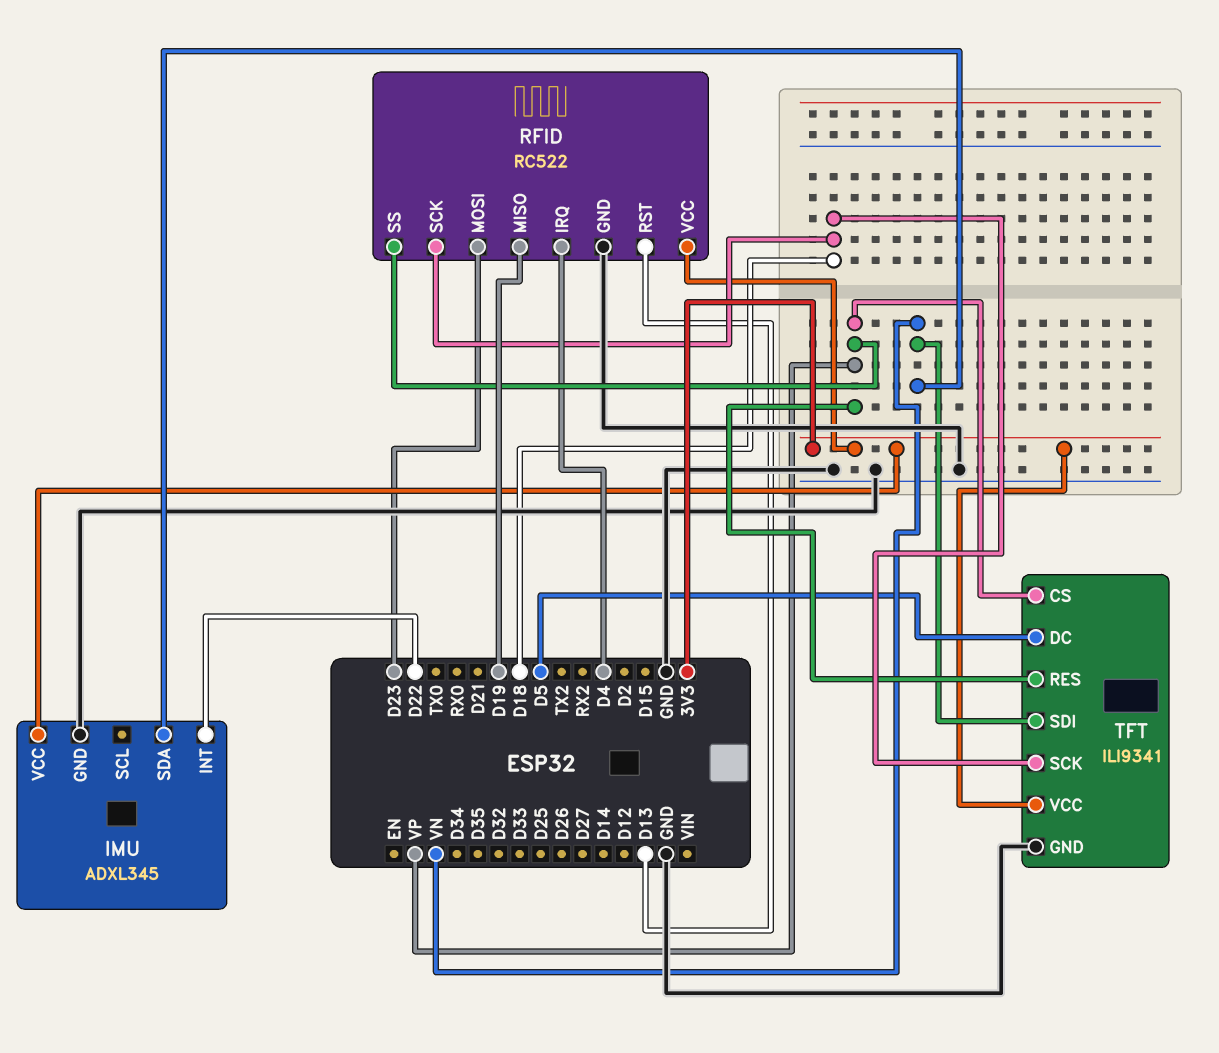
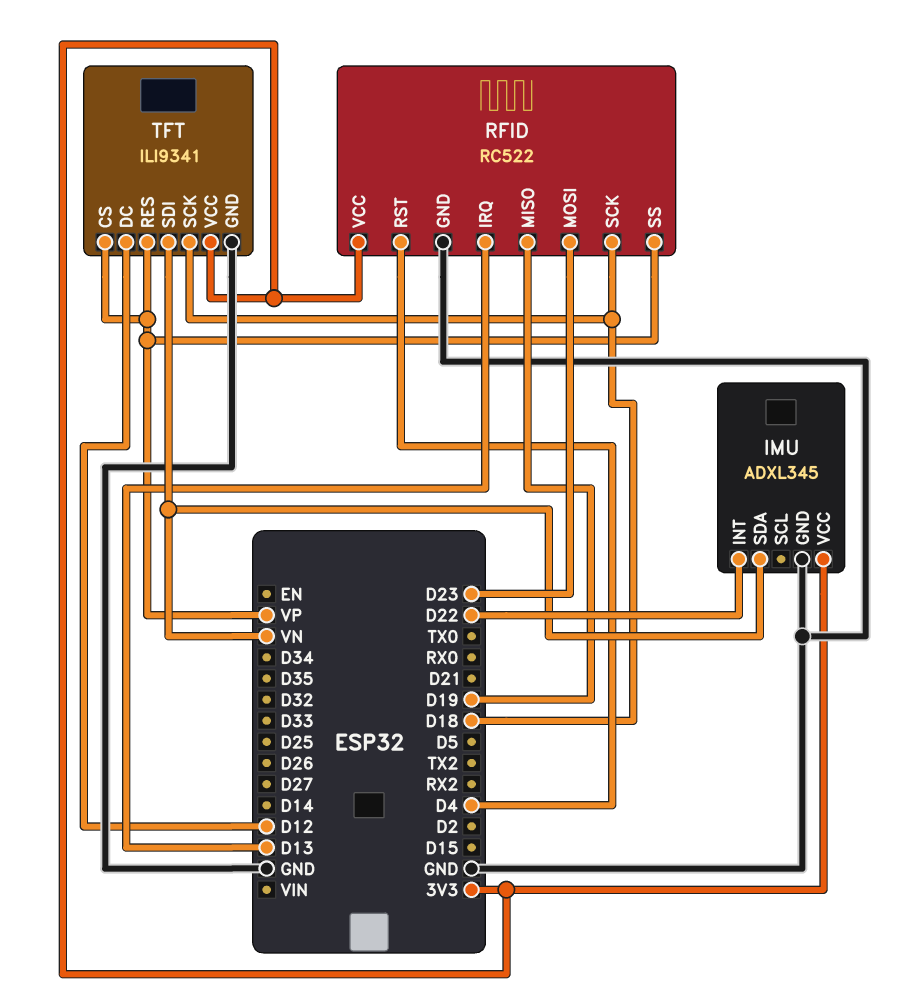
RFID pin IRQ: D4 -> D13
RFID pin RST: D13 -> D4
TFT pin DC: D5 -> D12

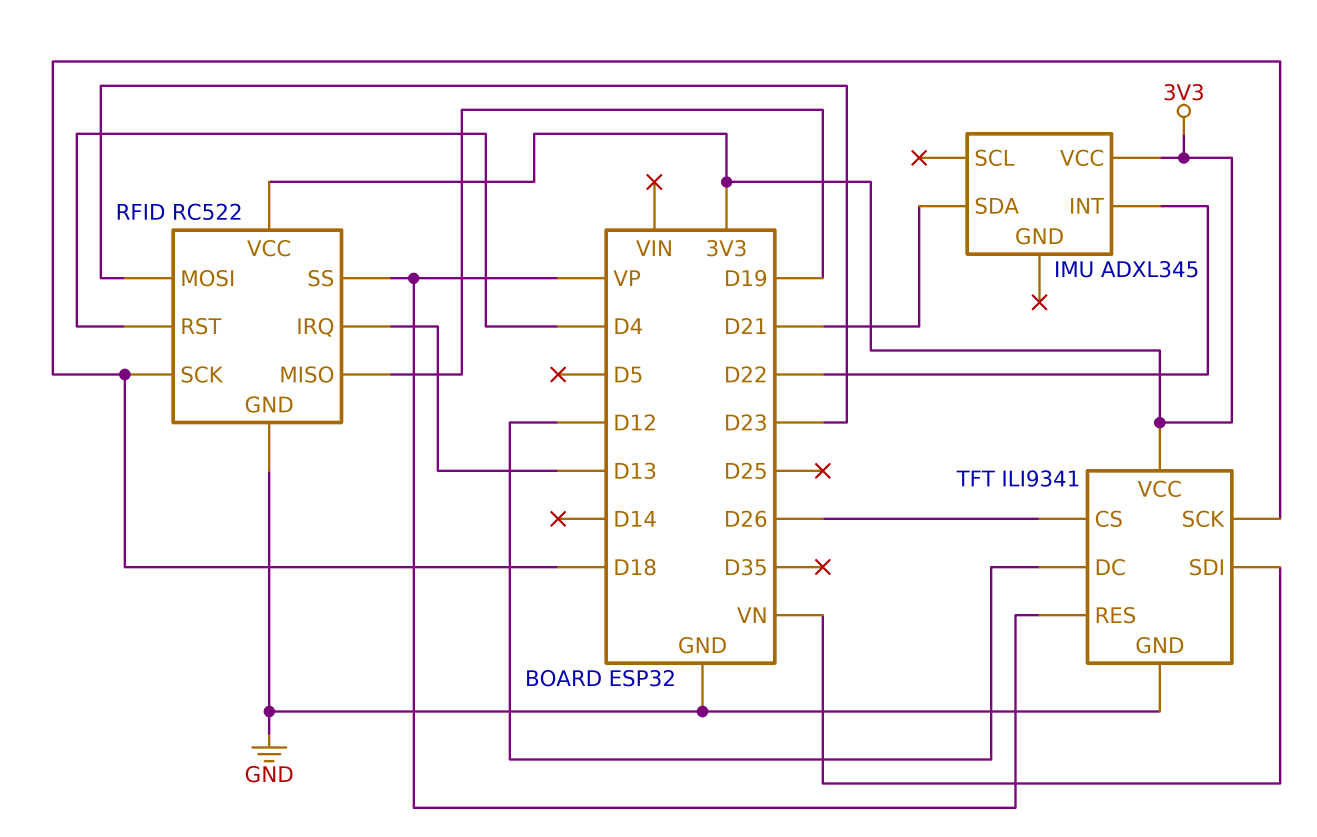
IMU pin GND: GND -> none
IMU pin SDA: VN -> D21
TFT pin CS: VP -> D26

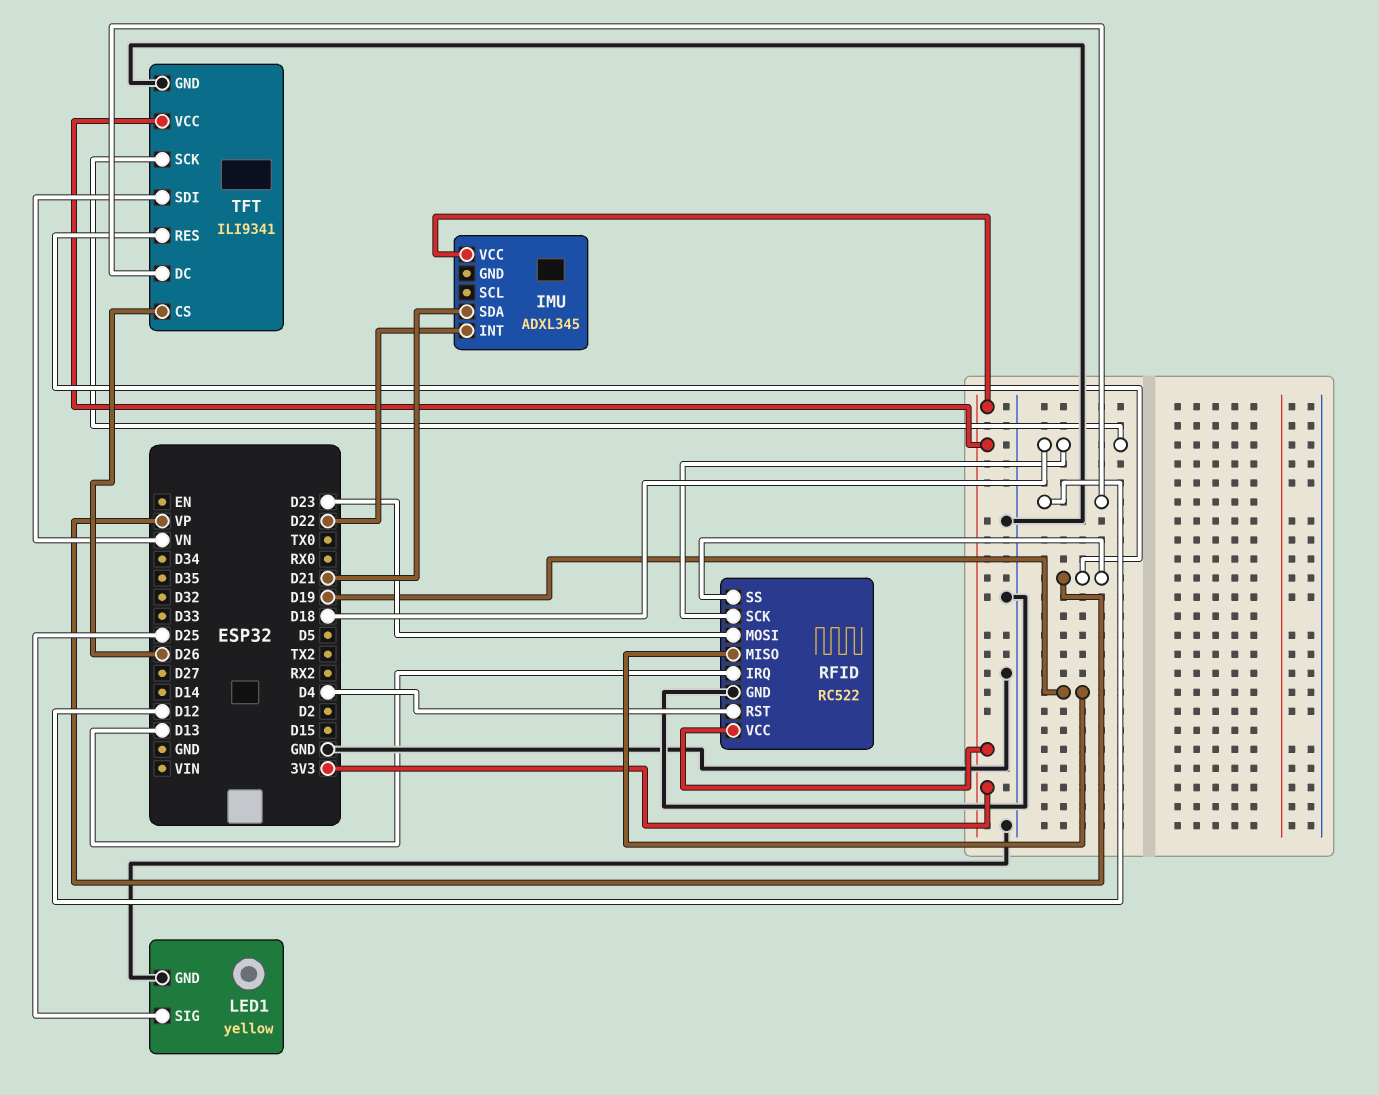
LED1: none -> yellow
LED1 pin GND: none -> GND
LED1 pin SIG: none -> D25

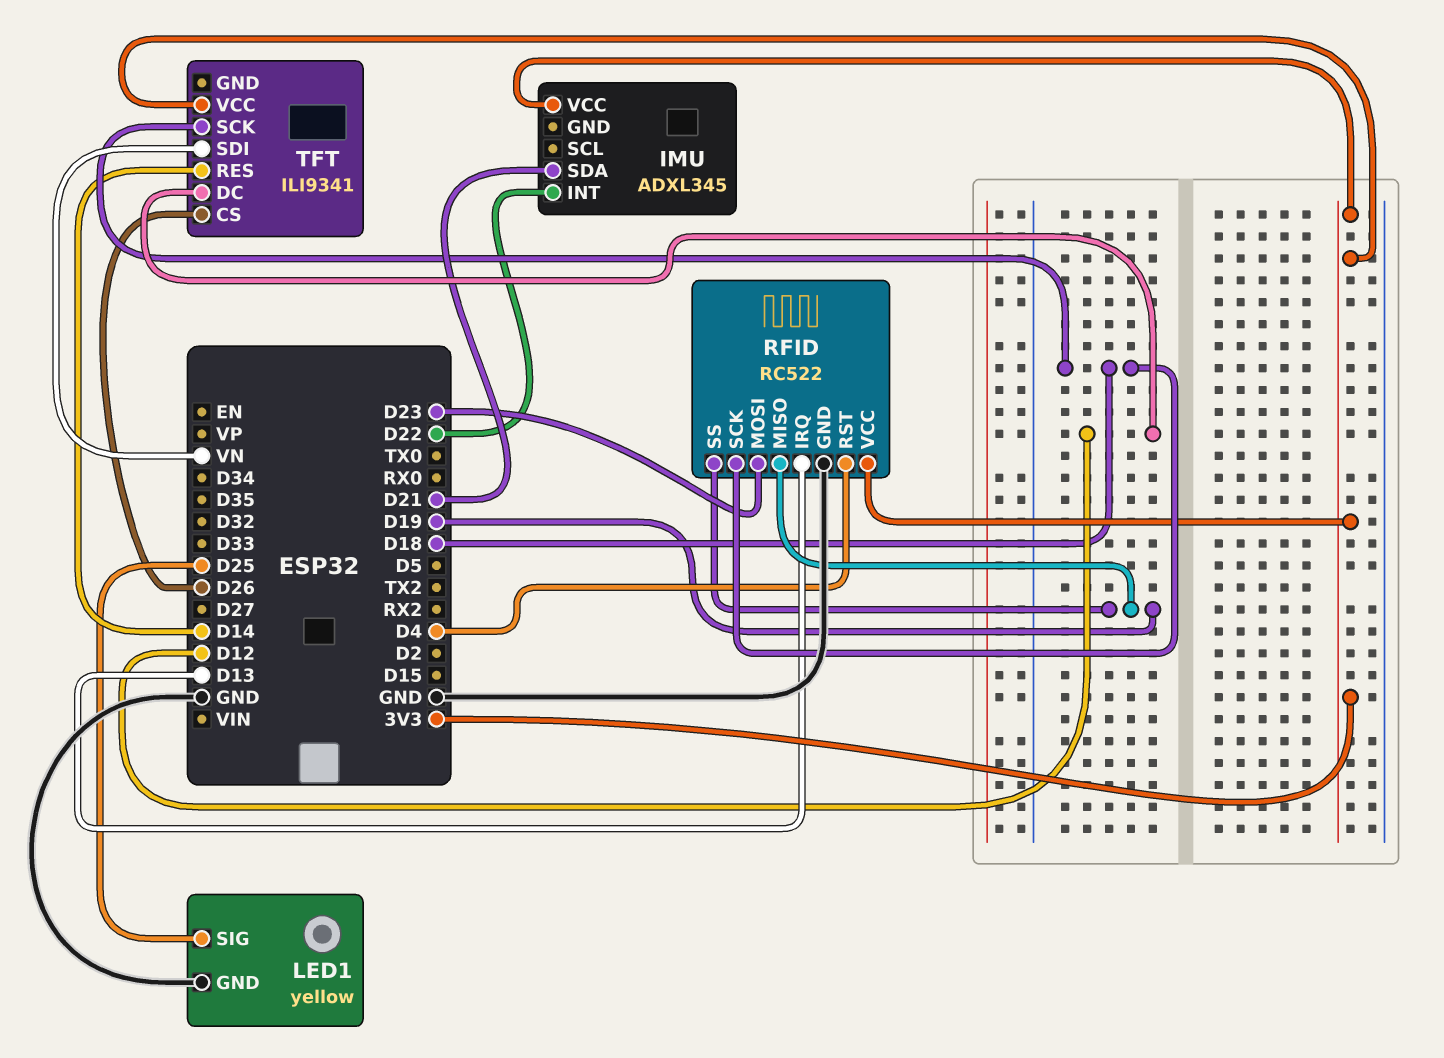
RFID pin SS: VP -> D19
TFT pin GND: GND -> none
TFT pin RES: VP -> D14

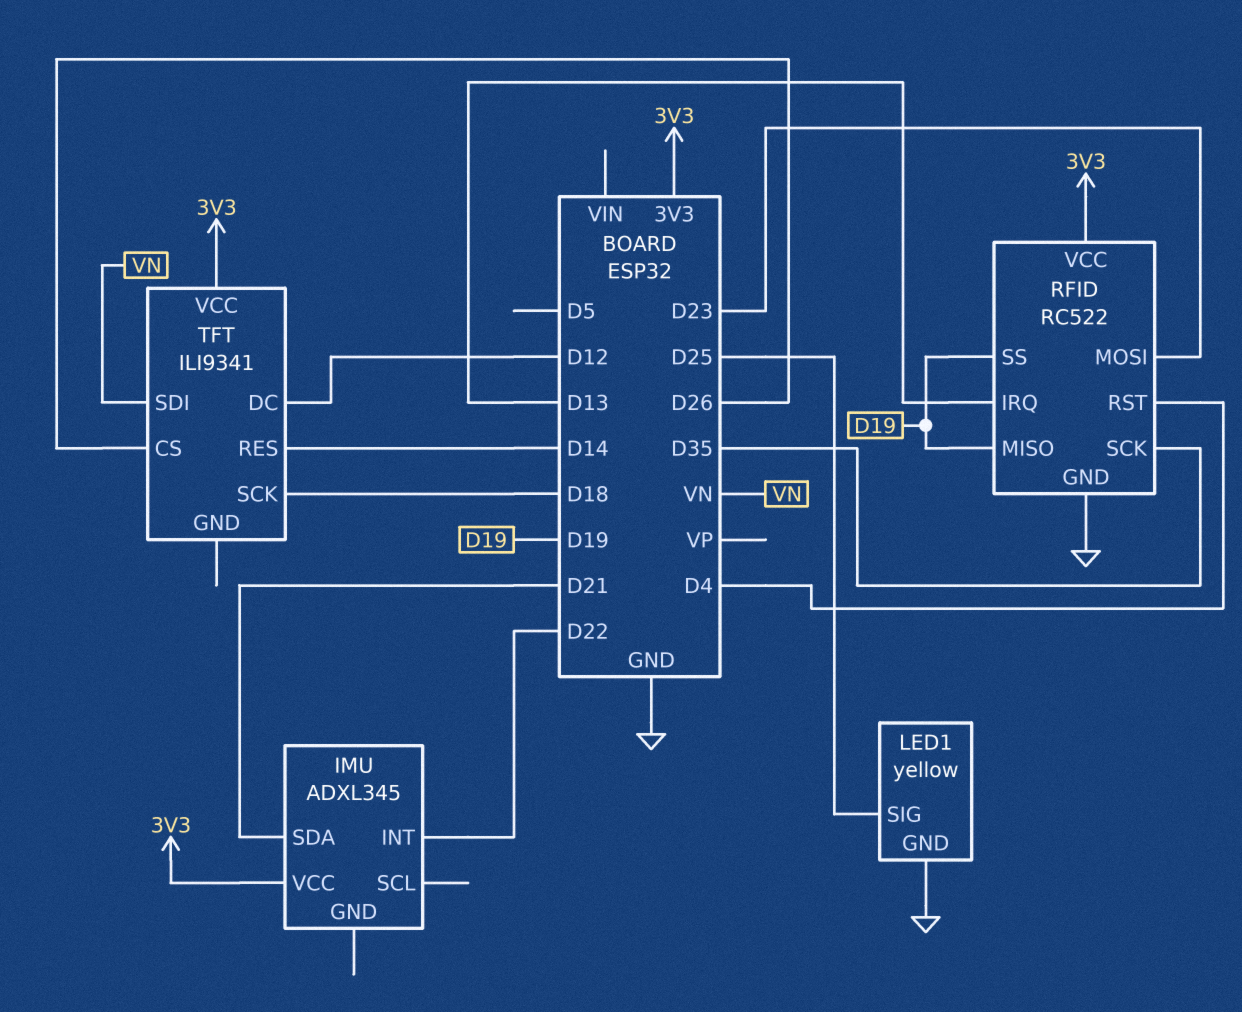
RFID pin SCK: D18 -> D35

